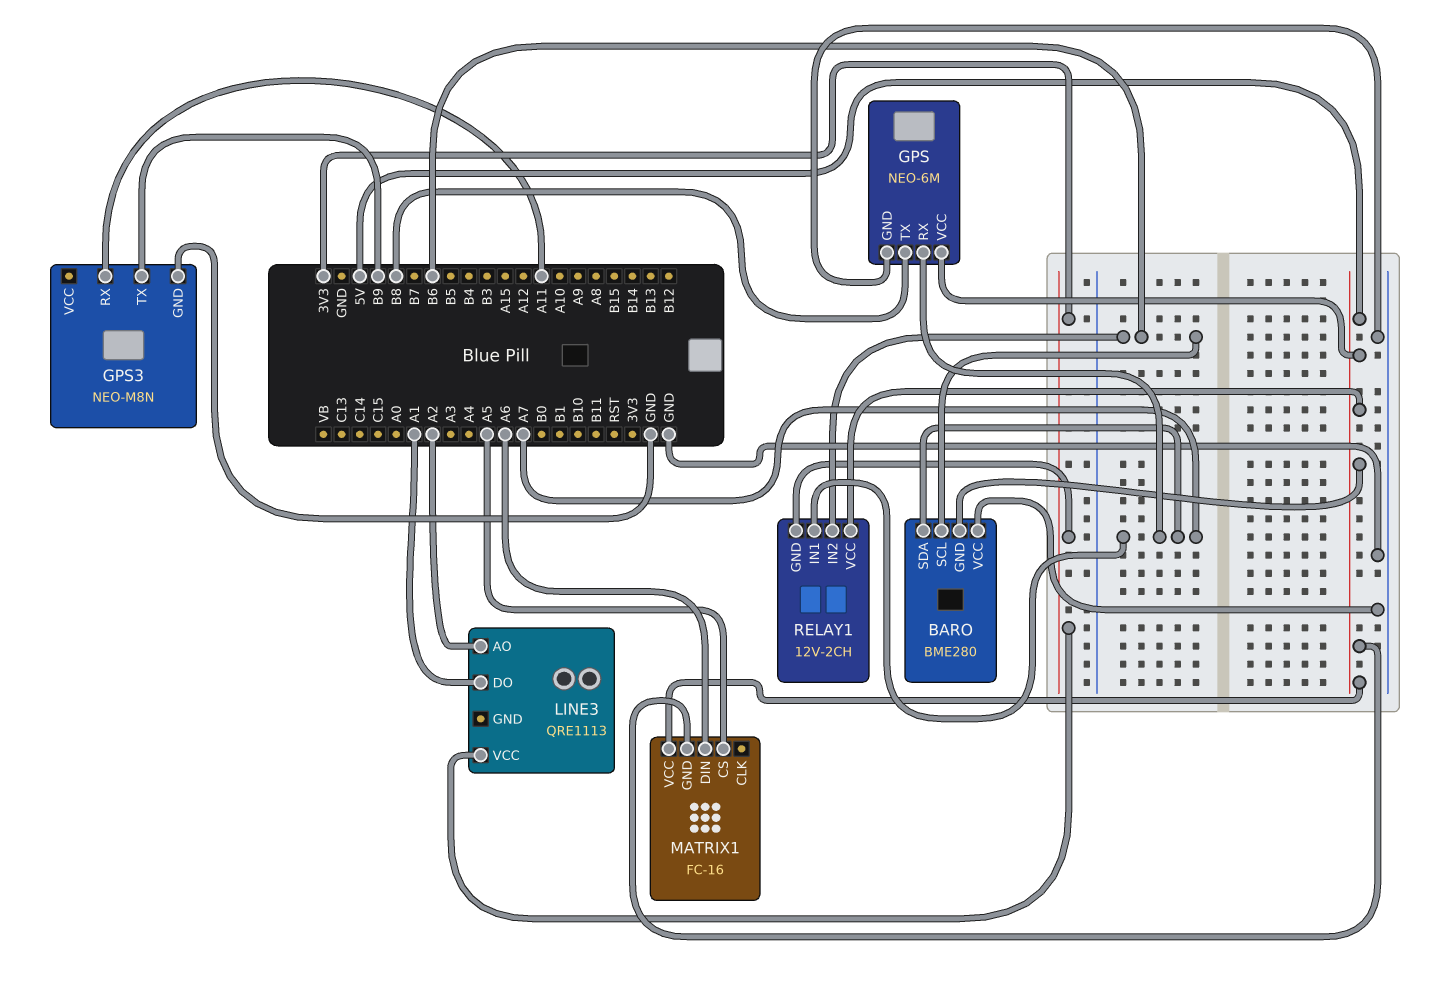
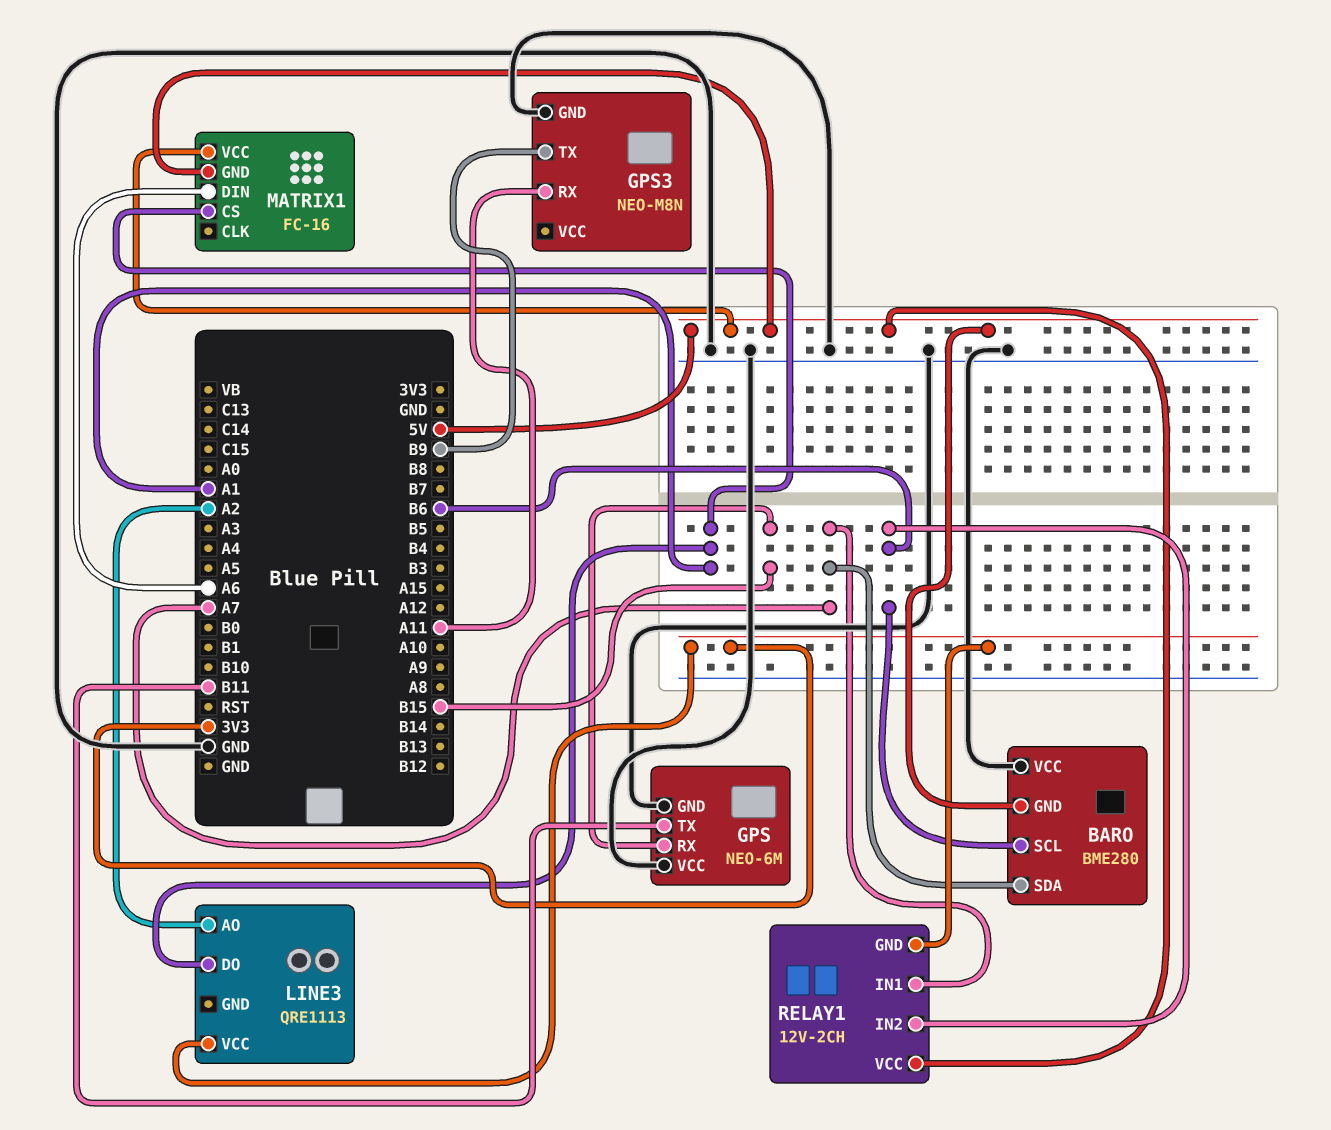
GPS pin RX: A7 -> B15
GPS pin TX: B8 -> B11
GPS pin VCC: 5V -> GND
MATRIX1 pin CS: A5 -> A1

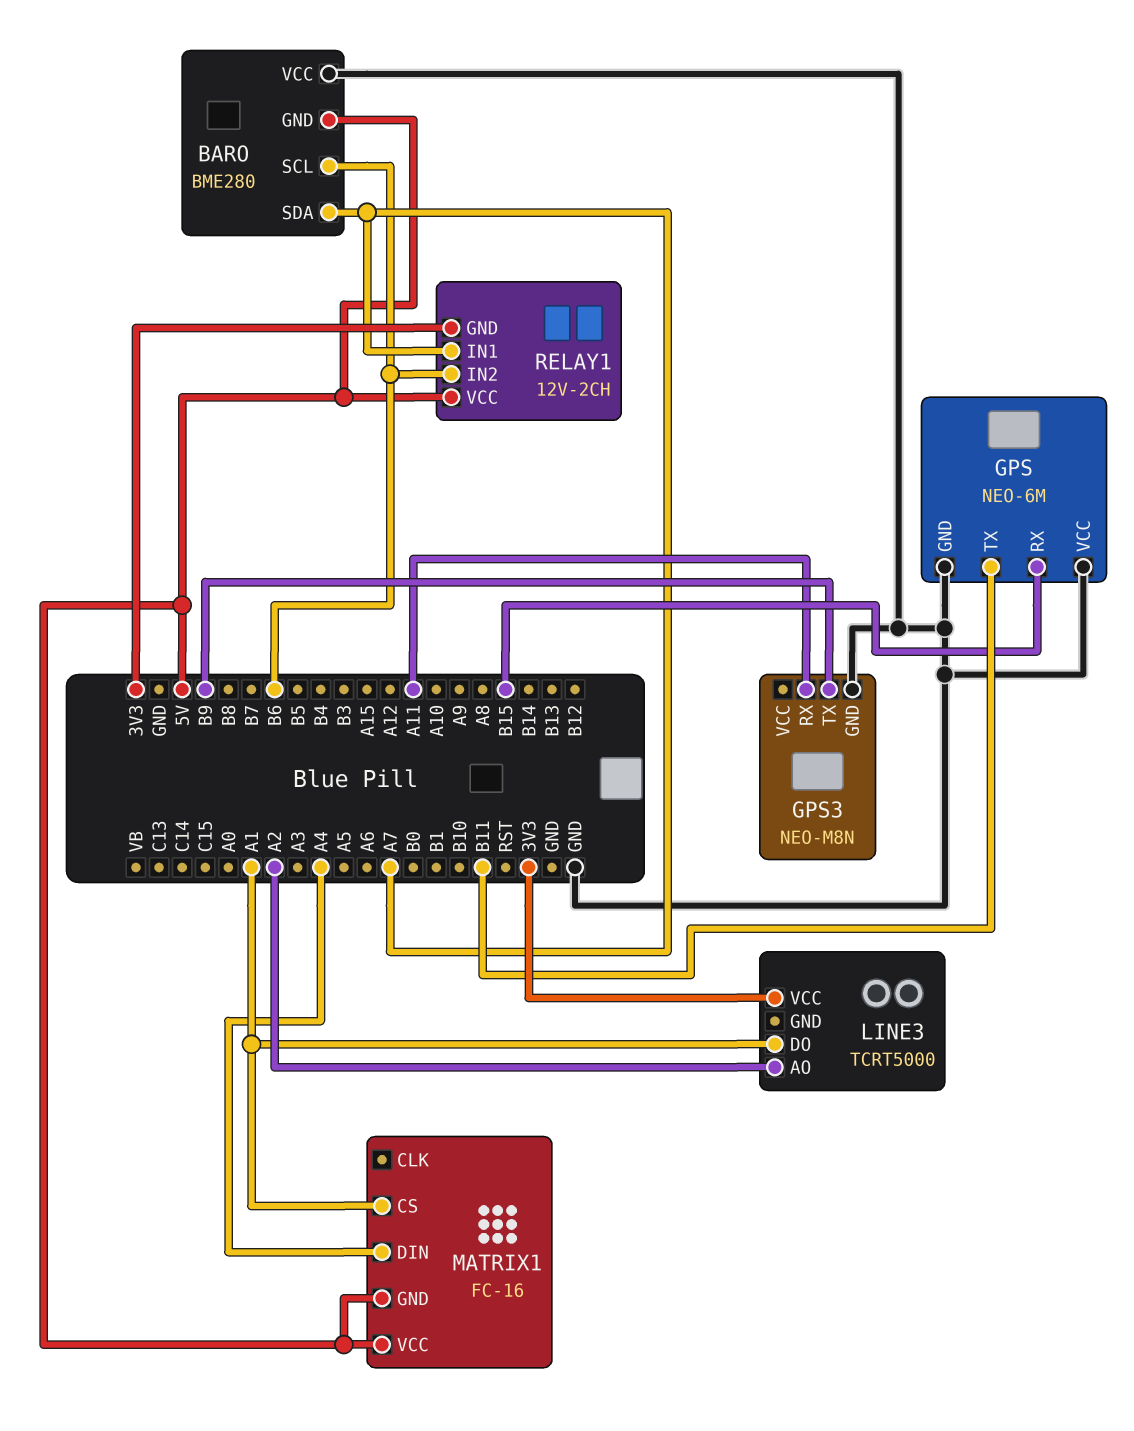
LINE3: QRE1113 -> TCRT5000
MATRIX1 pin DIN: A6 -> A4

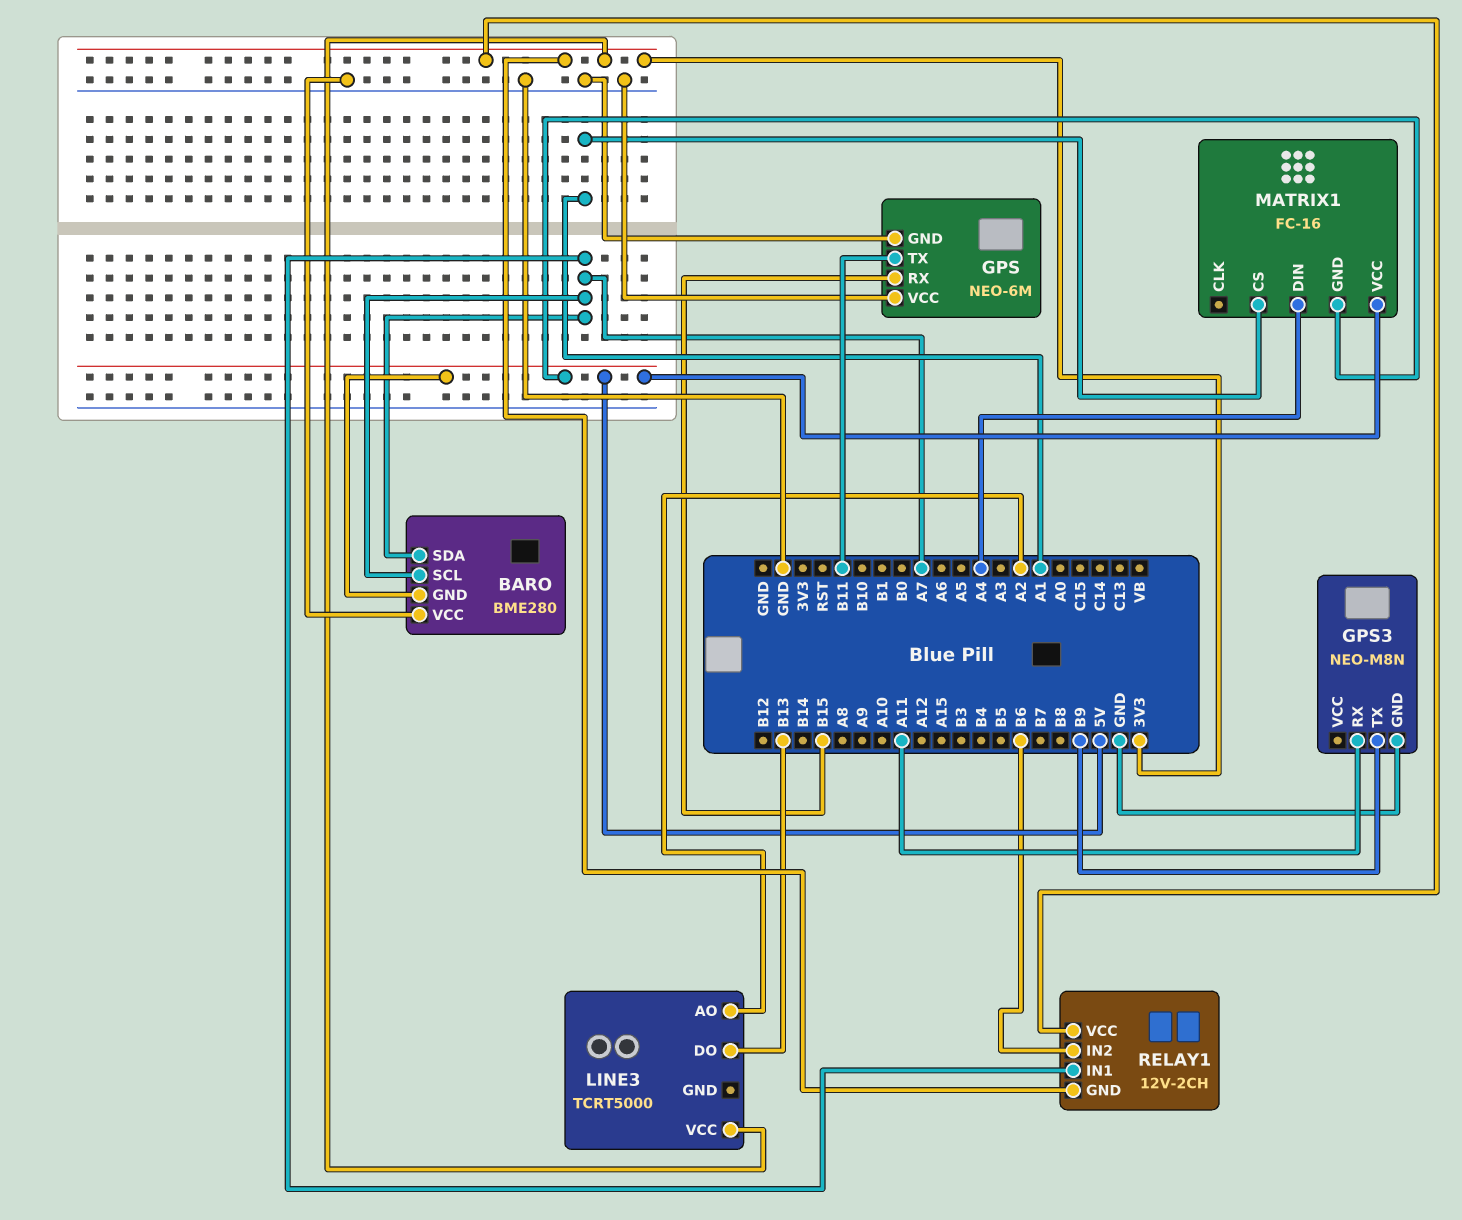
BARO pin SCL: B6 -> A7
LINE3 pin DO: A1 -> B13
RELAY1 pin VCC: 5V -> 3V3

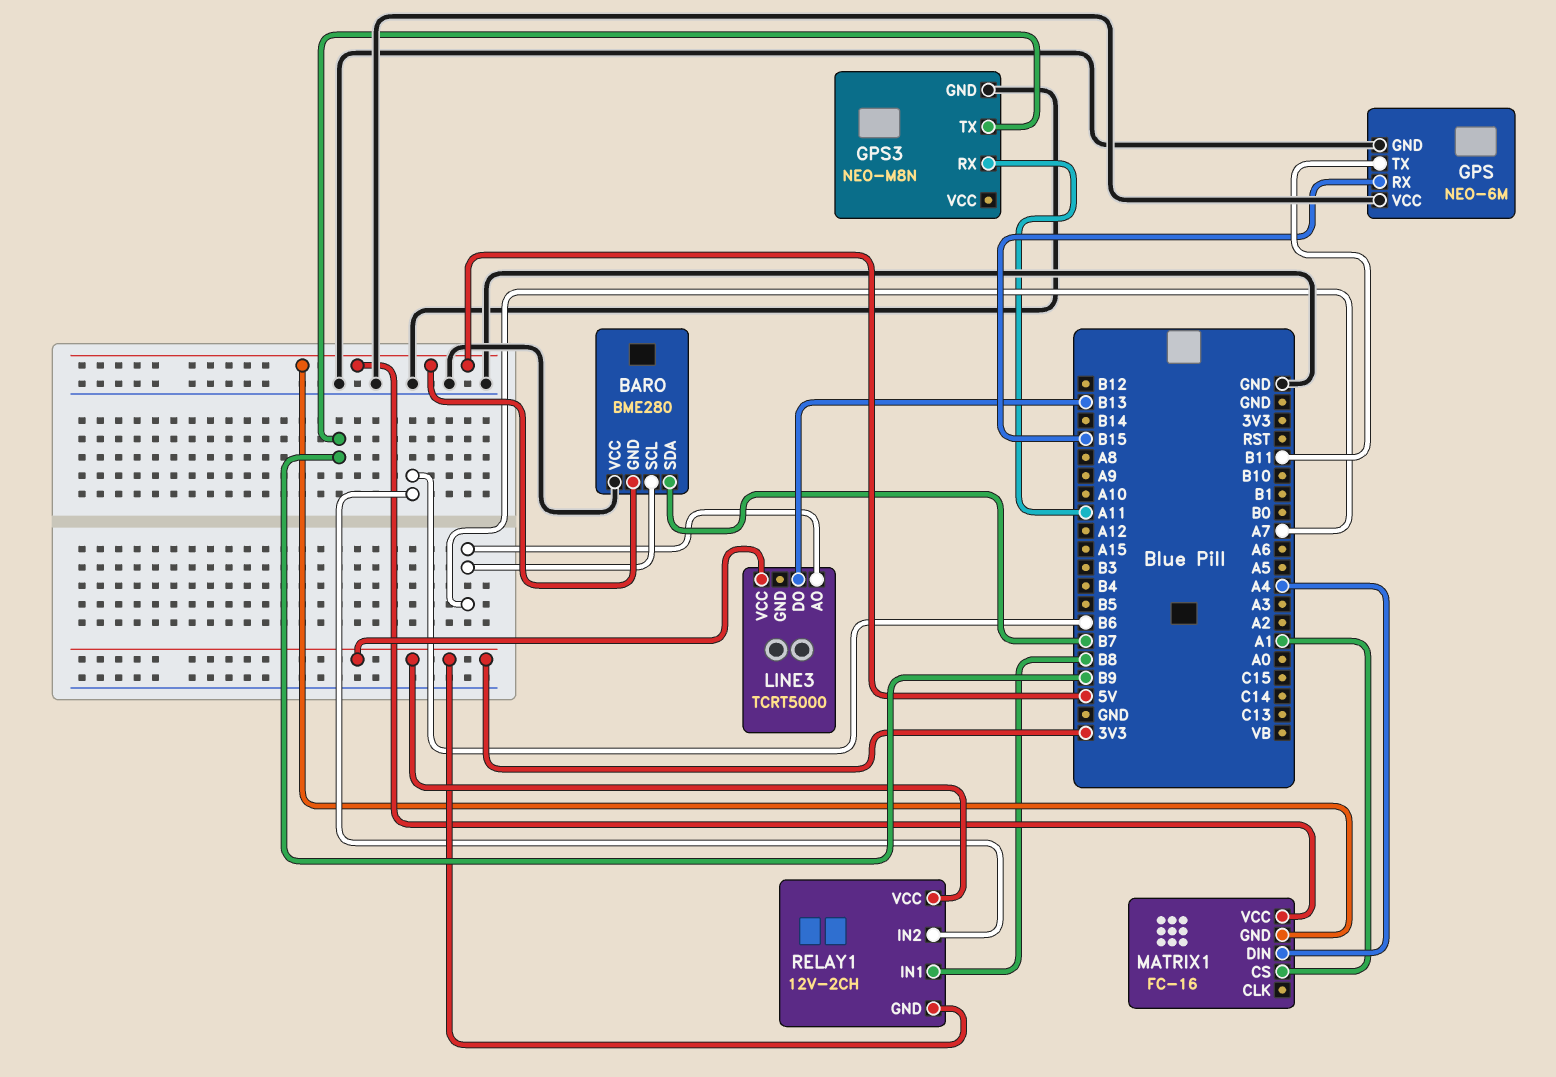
BARO pin SDA: A7 -> B7
LINE3 pin AO: A2 -> A7
RELAY1 pin IN1: A7 -> B8

